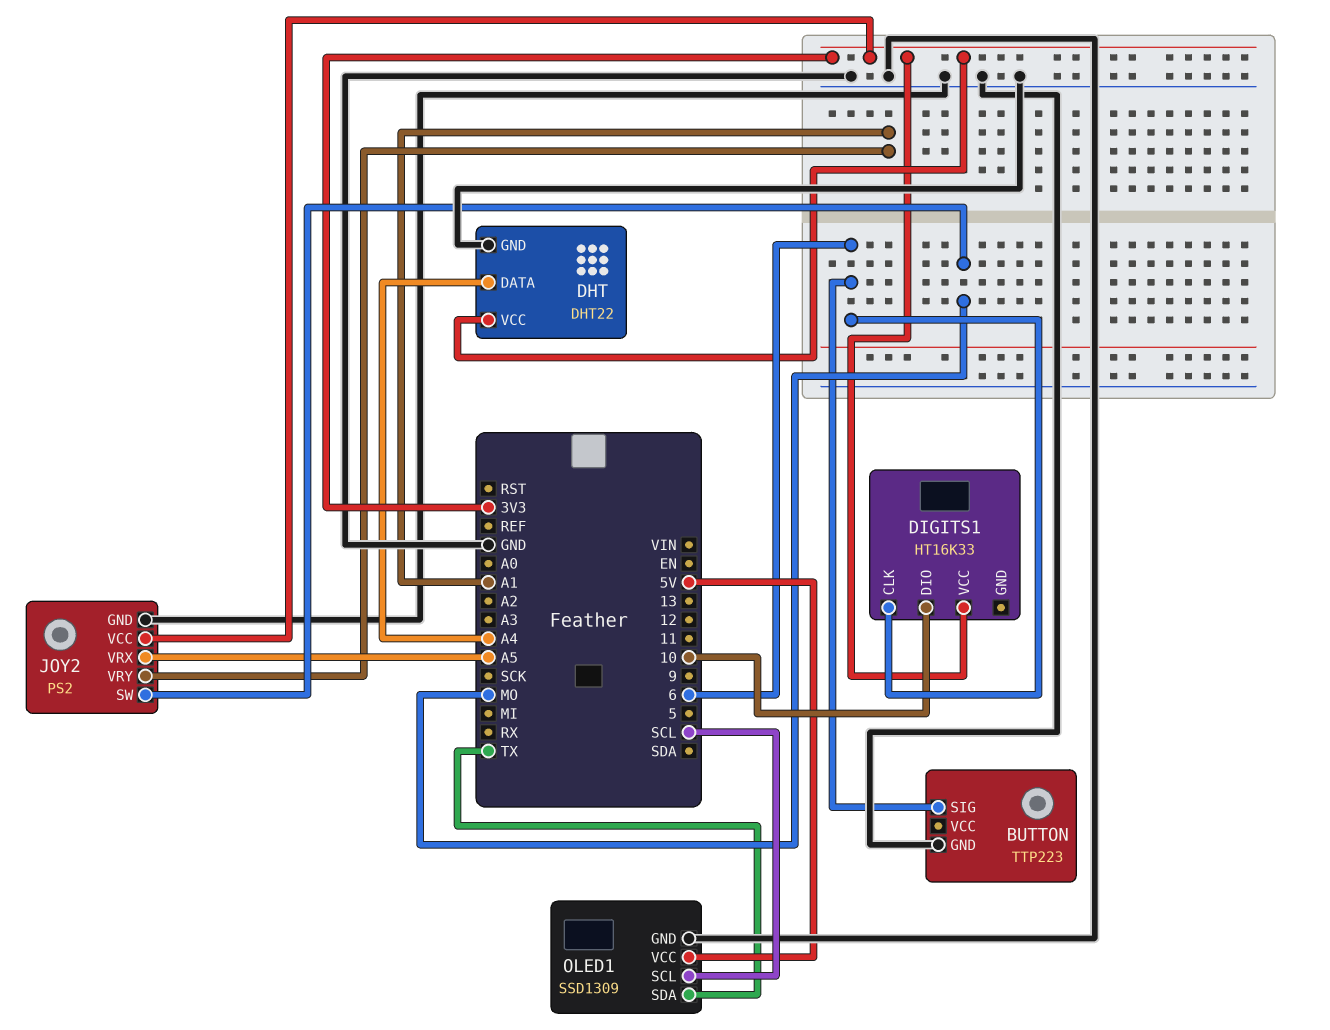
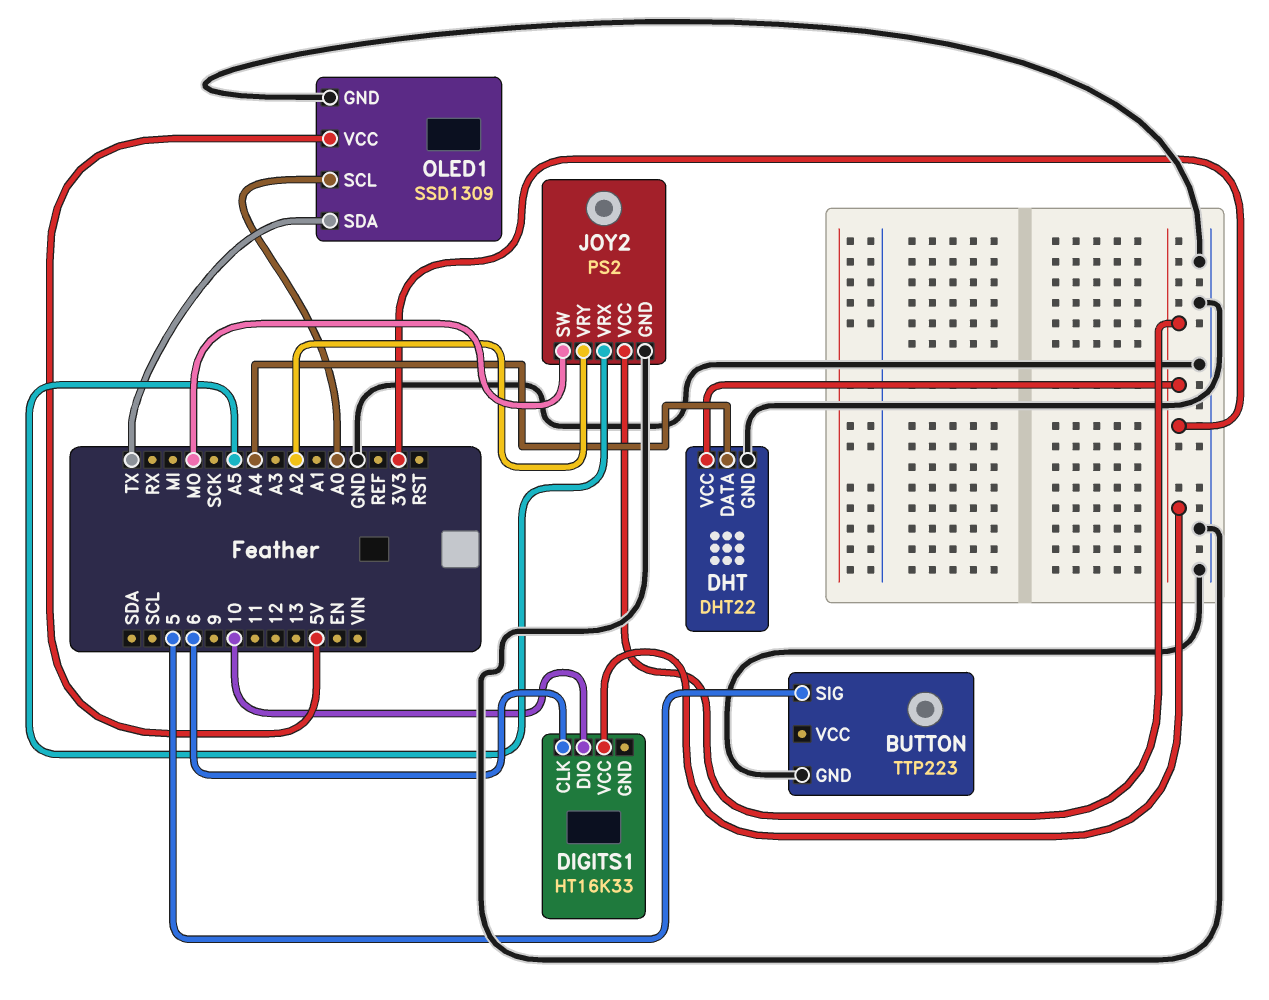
BUTTON pin SIG: 6 -> 5
JOY2 pin VRY: A1 -> A2
OLED1 pin SCL: SCL -> A0

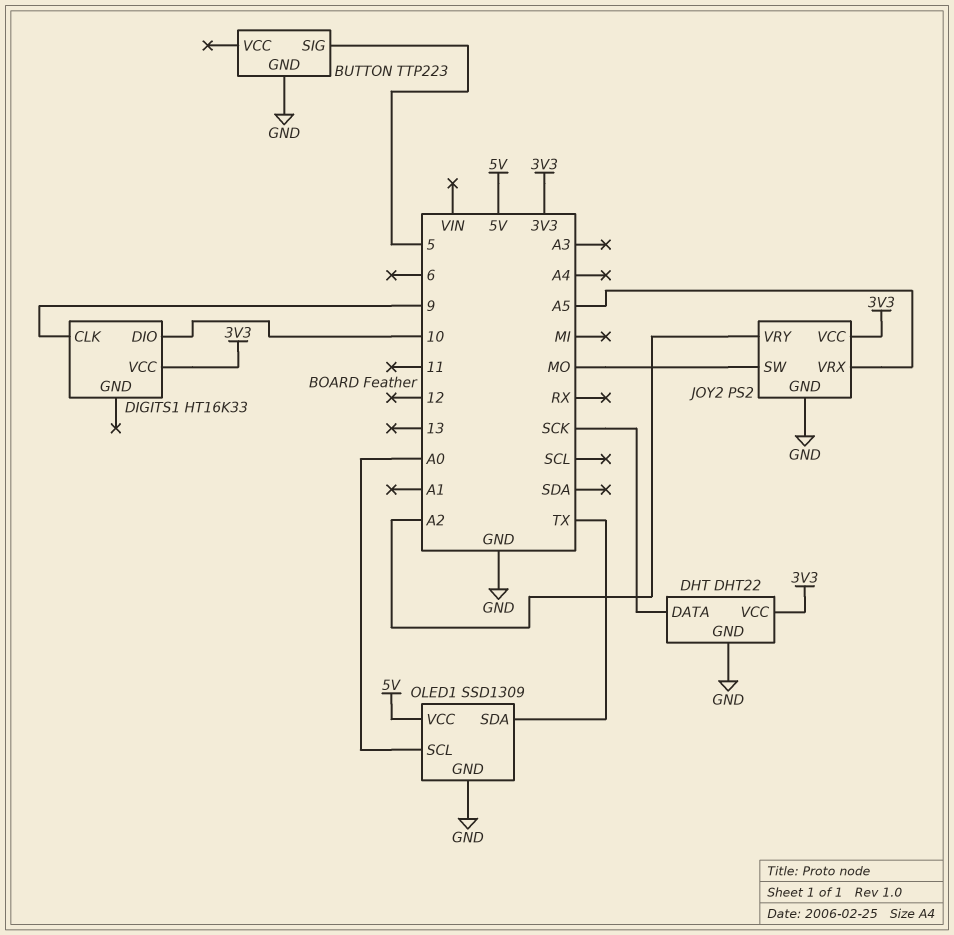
DHT pin DATA: A4 -> SCK
DIGITS1 pin CLK: 6 -> 9

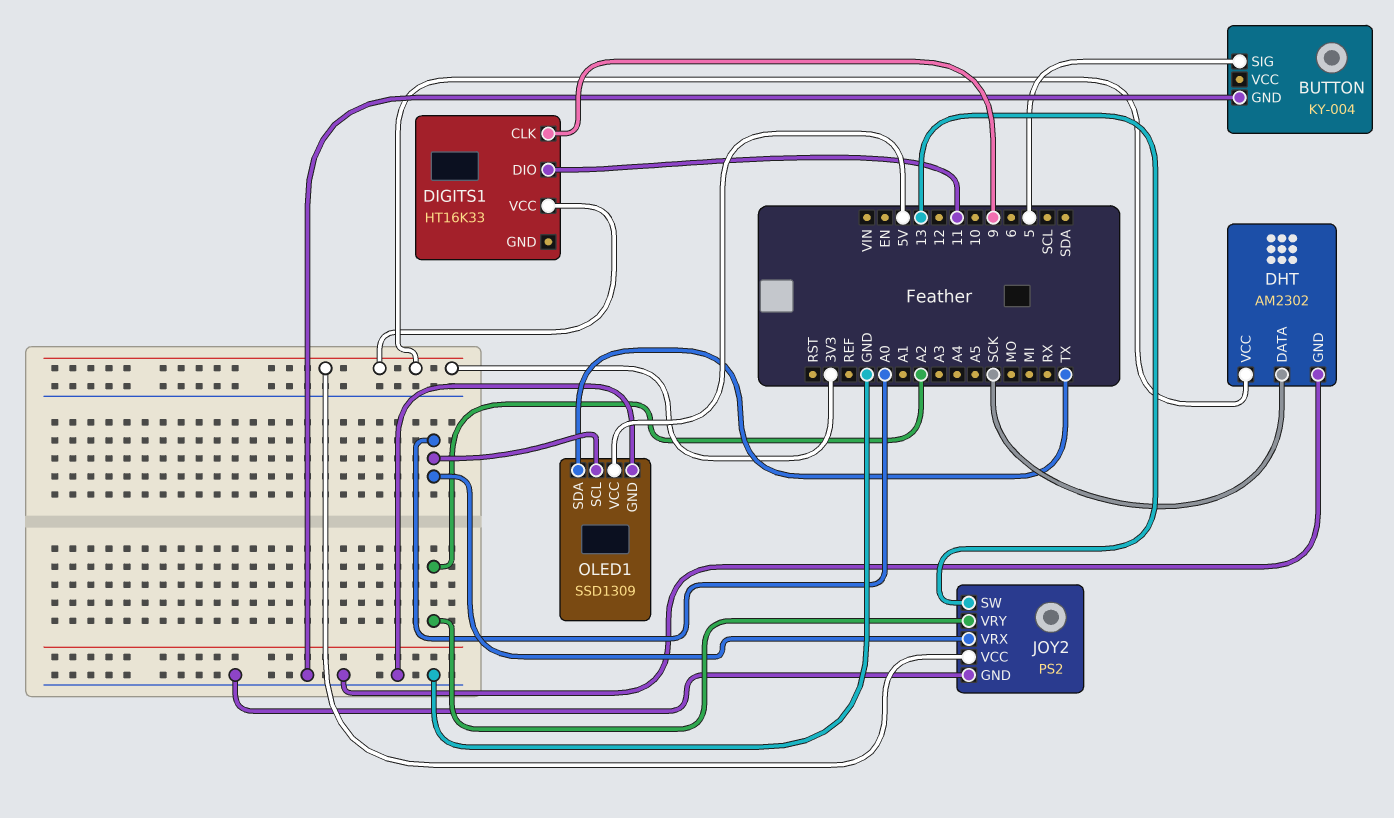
BUTTON: TTP223 -> KY-004
DHT: DHT22 -> AM2302
DIGITS1 pin DIO: 10 -> 11
JOY2 pin SW: MO -> 13
JOY2 pin VRX: A5 -> A0

